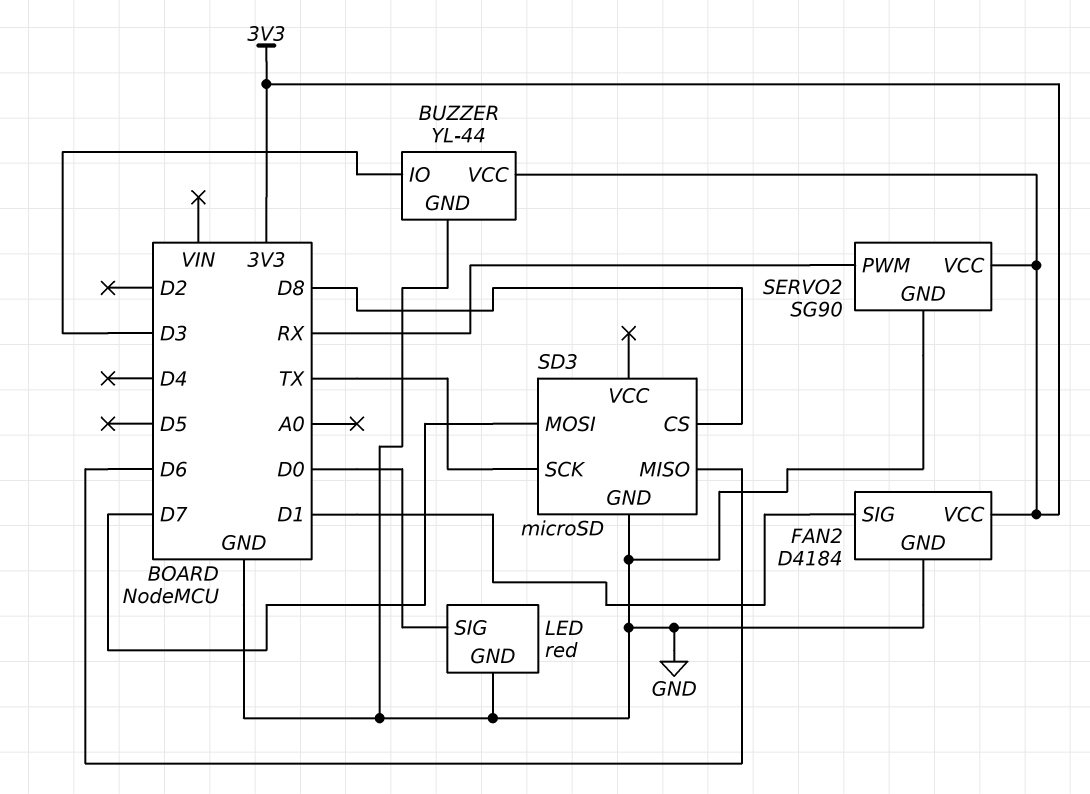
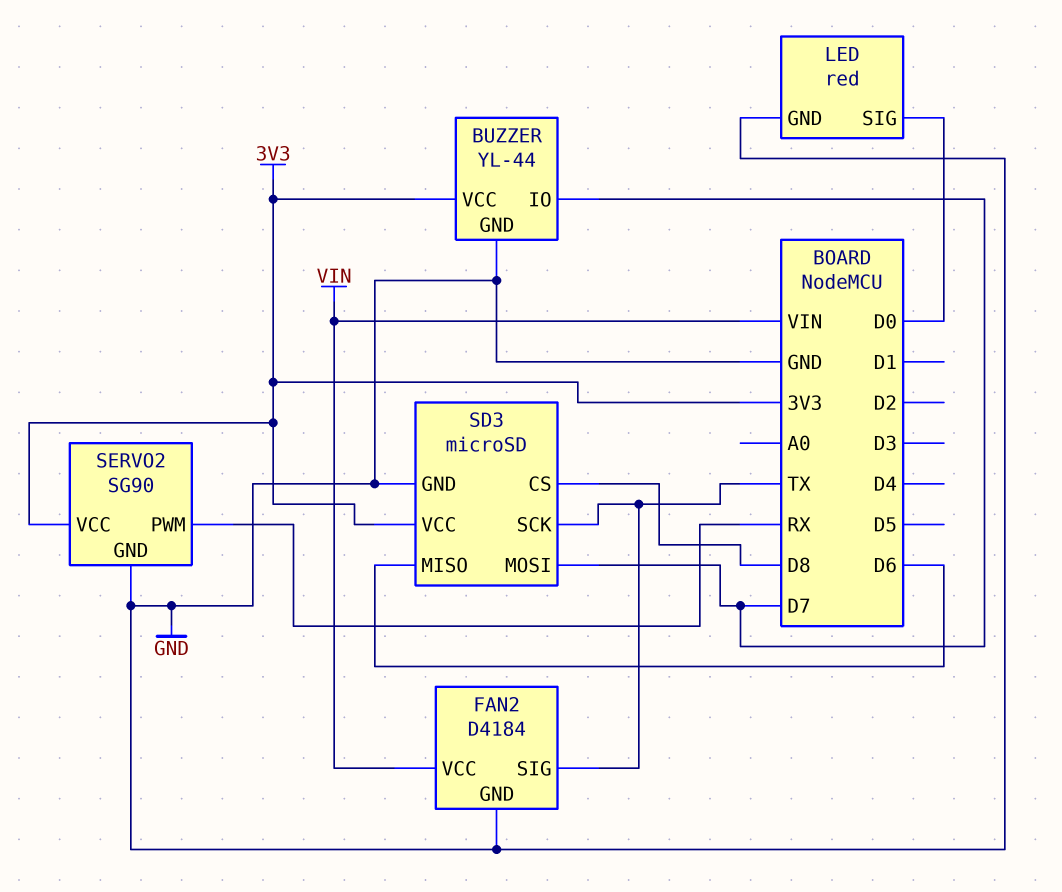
BUZZER pin IO: D3 -> D7
FAN2 pin SIG: D1 -> TX
FAN2 pin VCC: 3V3 -> VIN
SD3 pin VCC: none -> 3V3

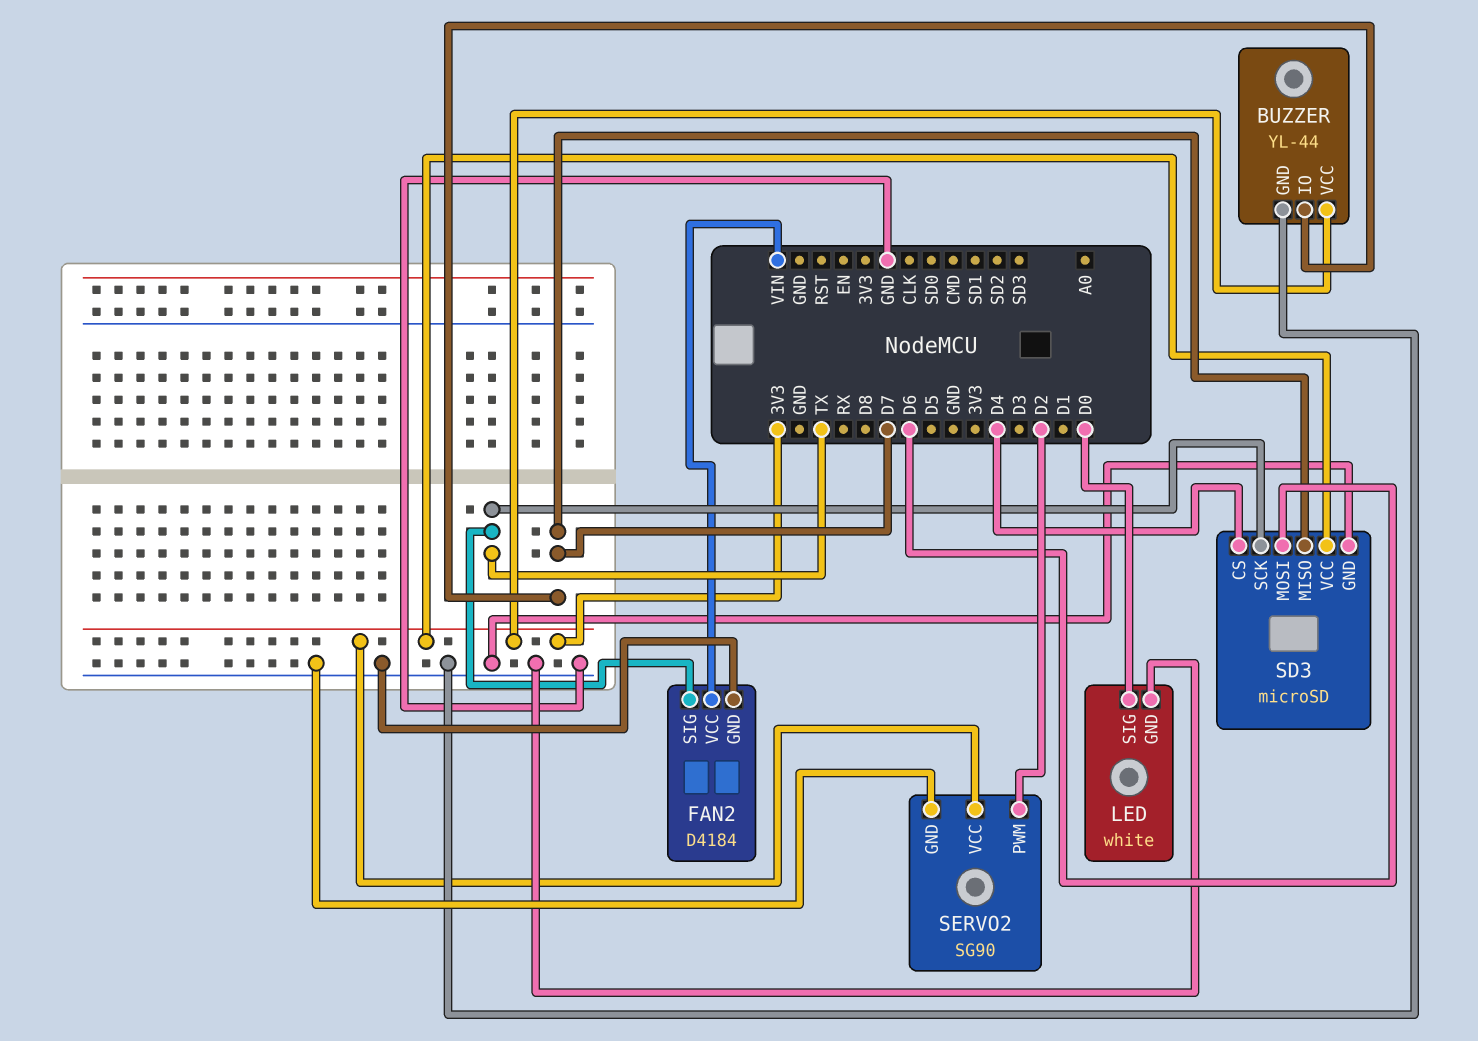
LED: red -> white
SD3 pin CS: D8 -> D4
SD3 pin MISO: D6 -> D7
SD3 pin MOSI: D7 -> D6
SERVO2 pin PWM: RX -> D2

